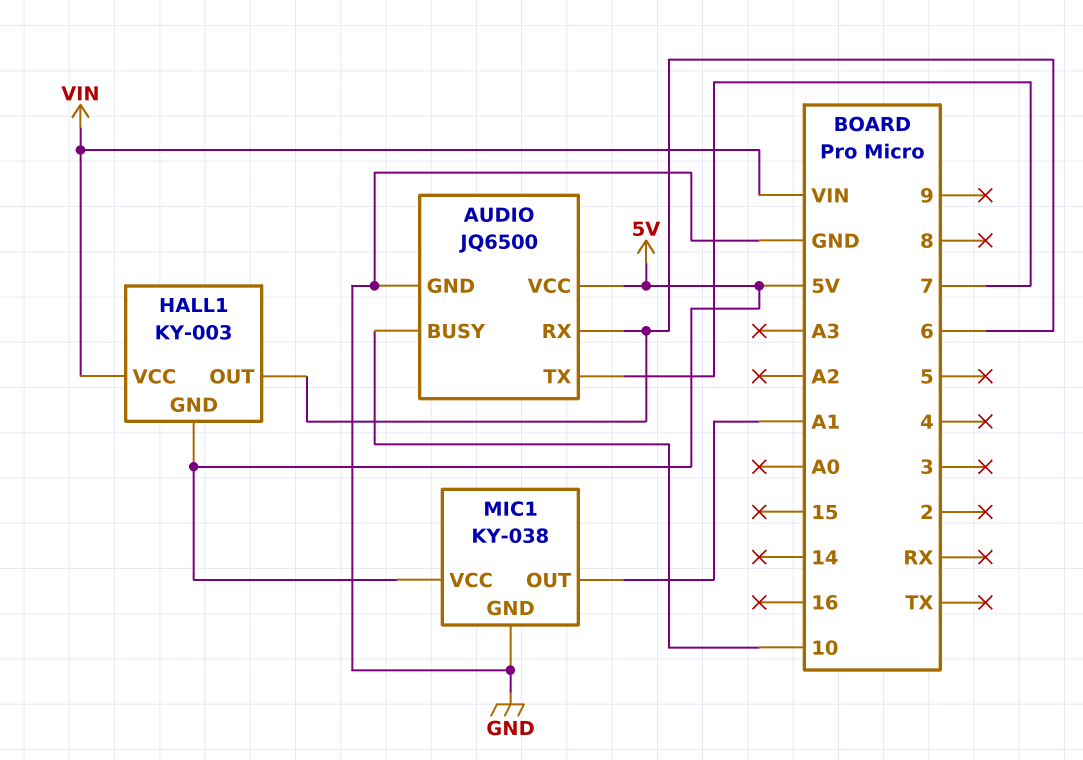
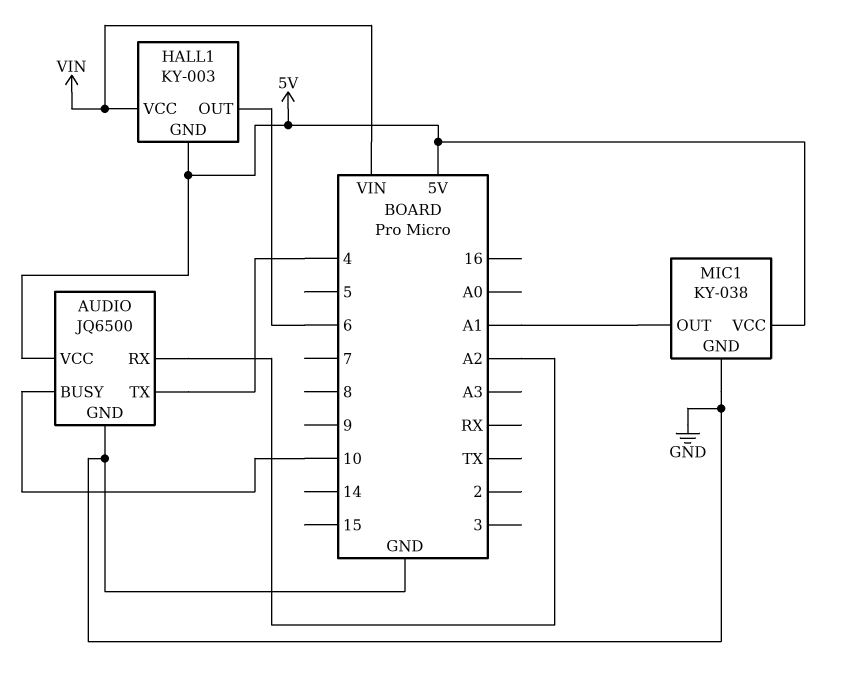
AUDIO pin RX: 6 -> A2
AUDIO pin TX: 7 -> 4

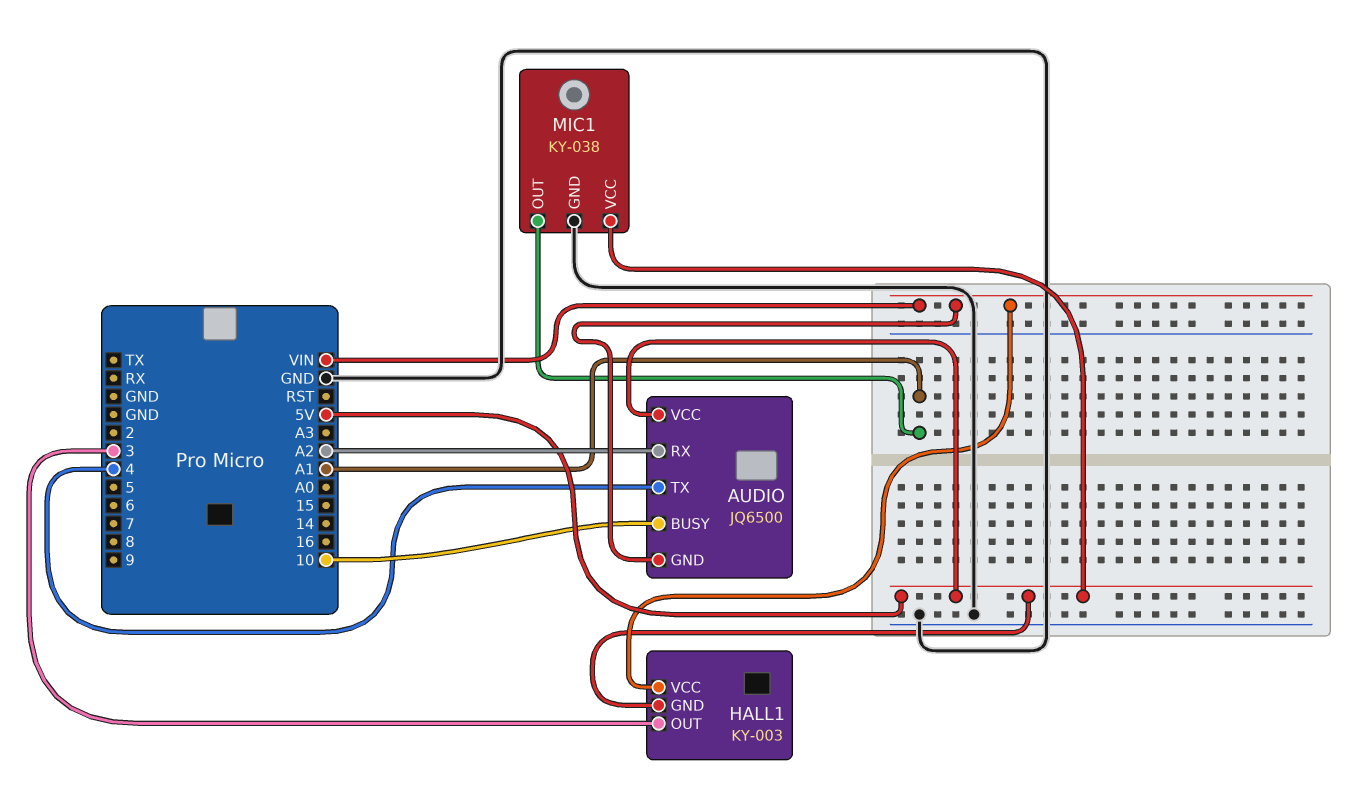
AUDIO pin GND: GND -> VIN
HALL1 pin OUT: 6 -> 3

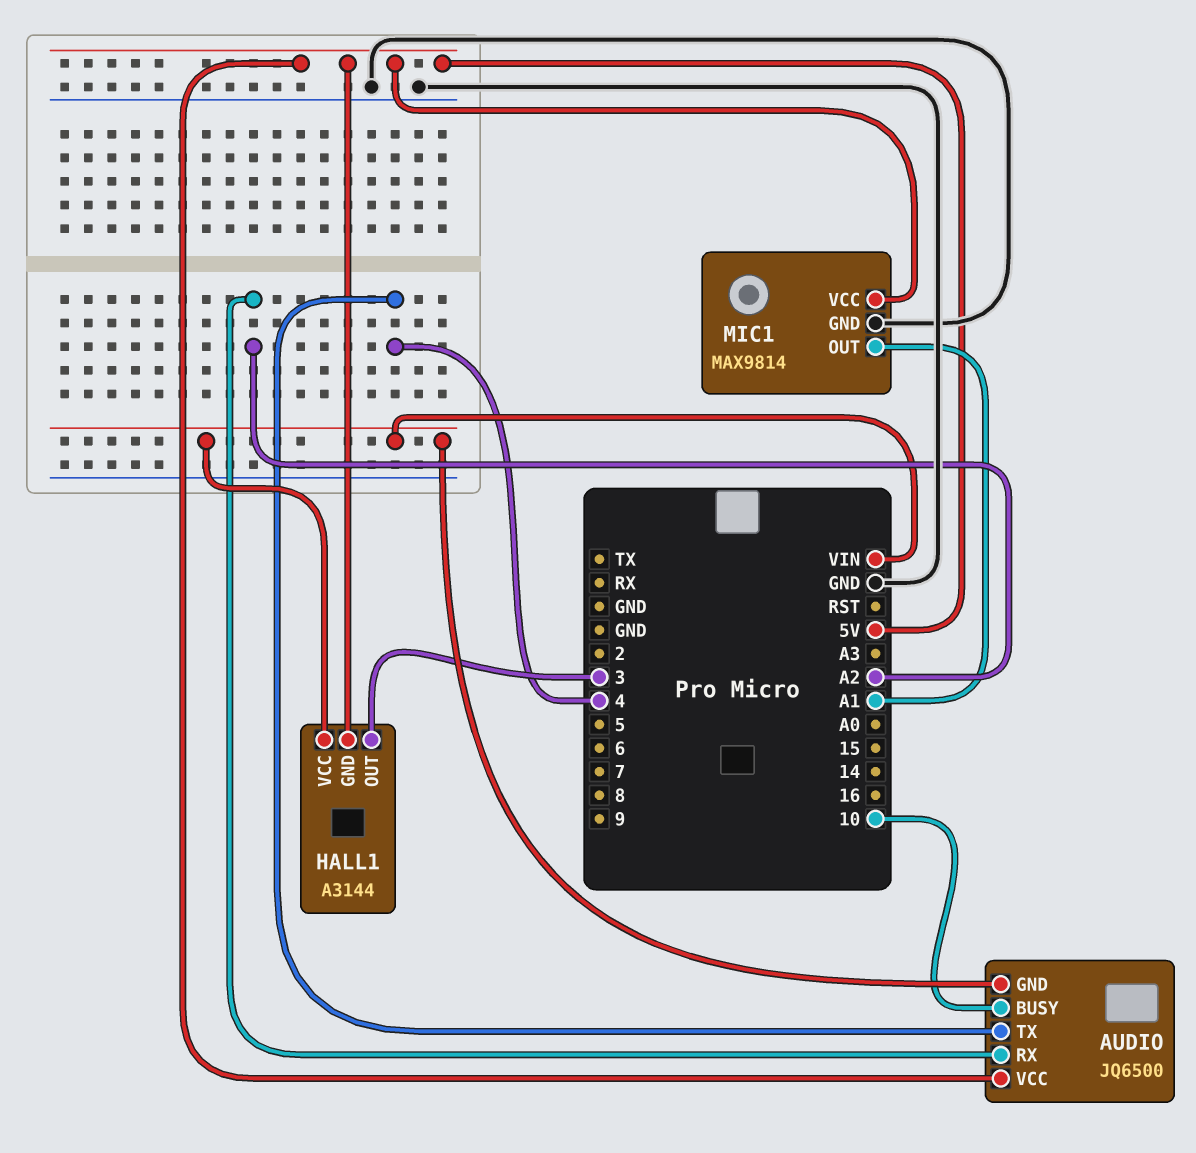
HALL1: KY-003 -> A3144
MIC1: KY-038 -> MAX9814

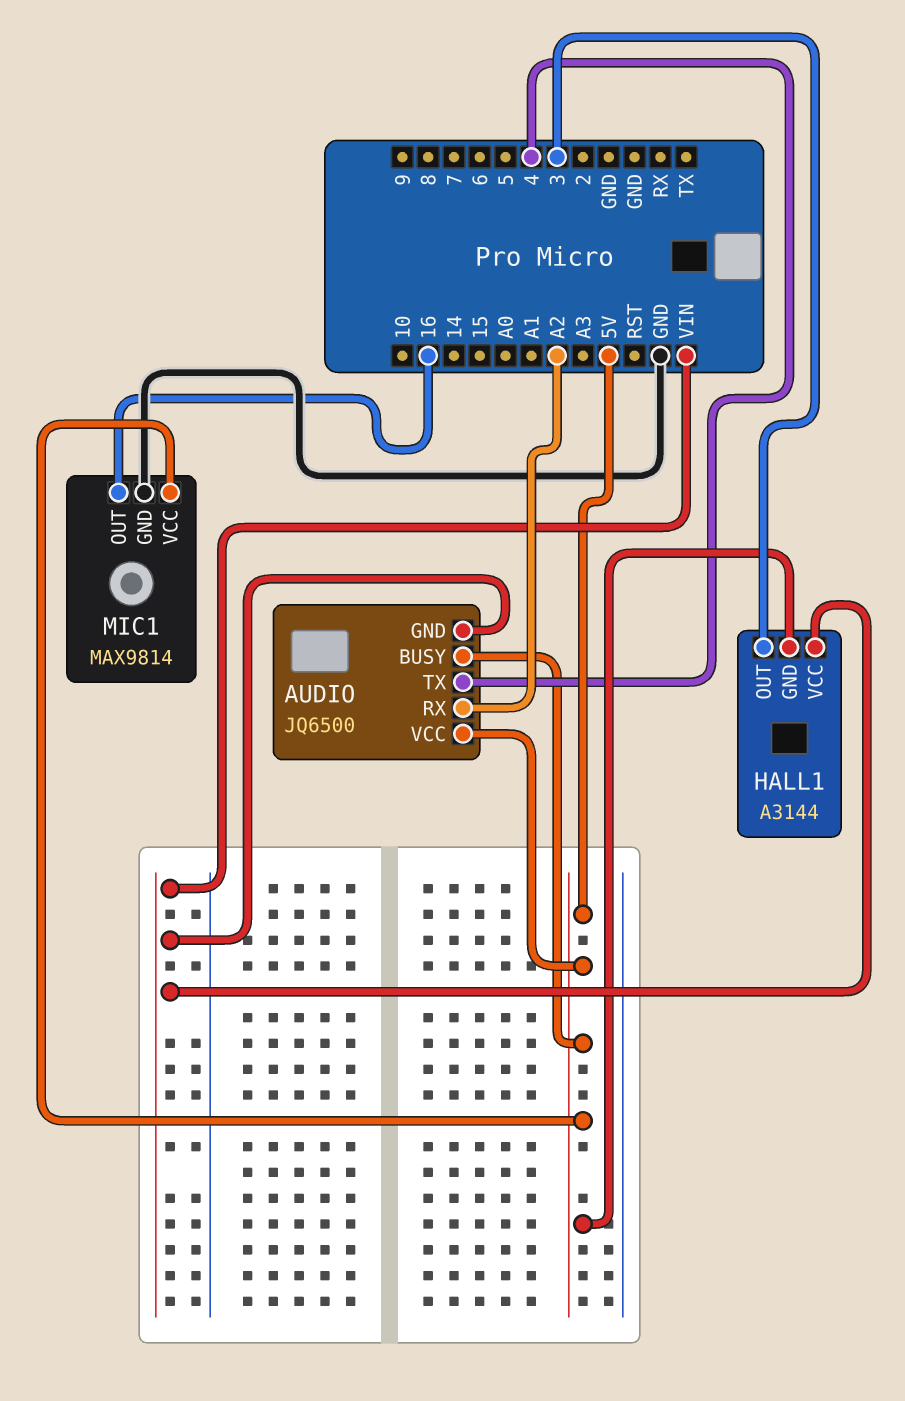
AUDIO pin BUSY: 10 -> 5V
MIC1 pin OUT: A1 -> 16

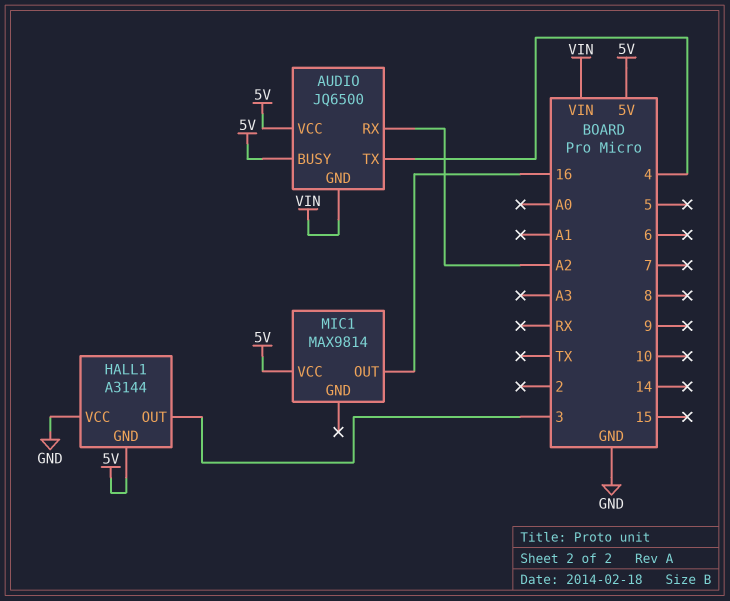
HALL1 pin VCC: VIN -> GND
MIC1 pin GND: GND -> none

